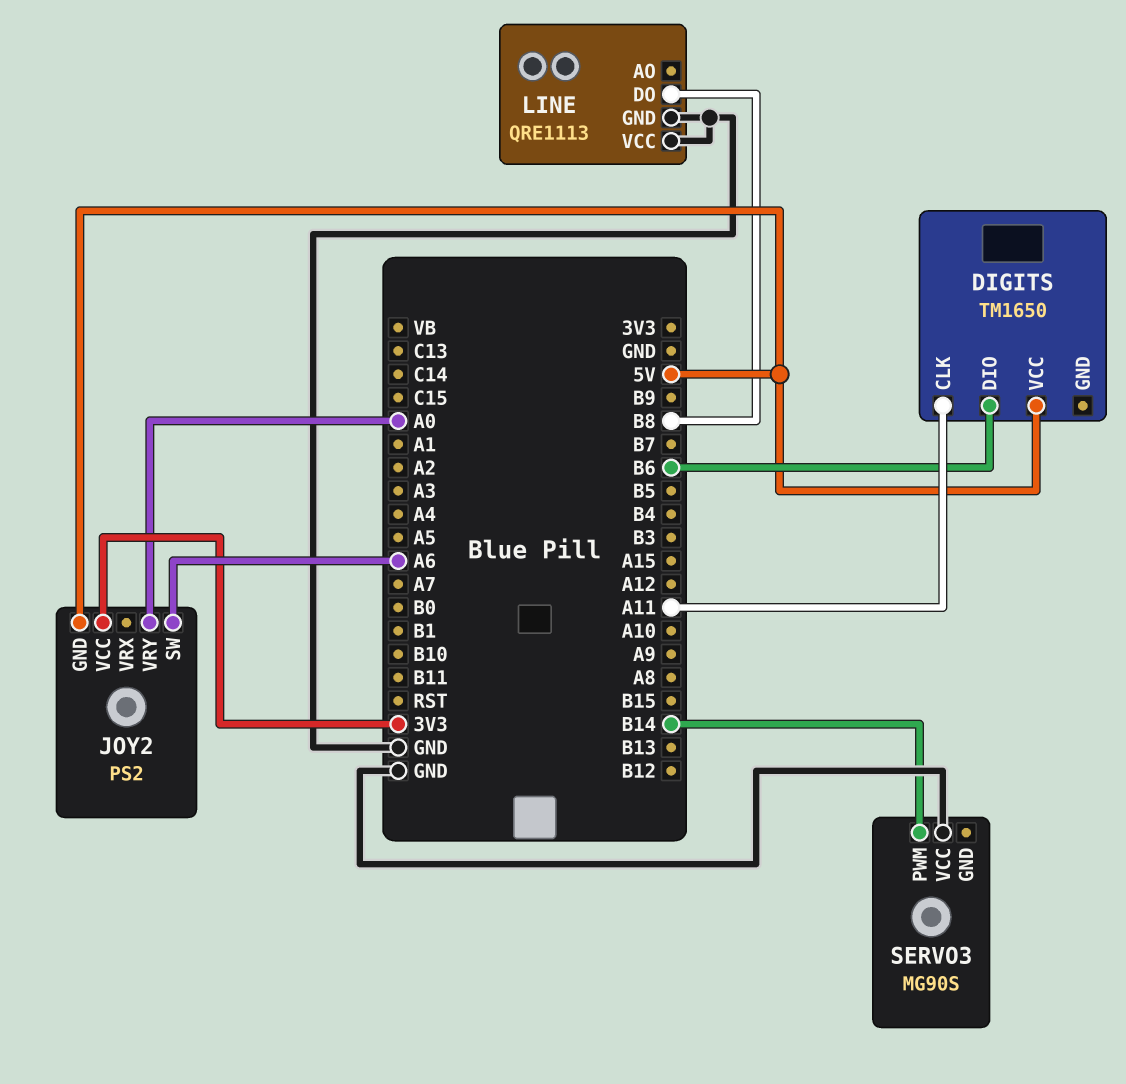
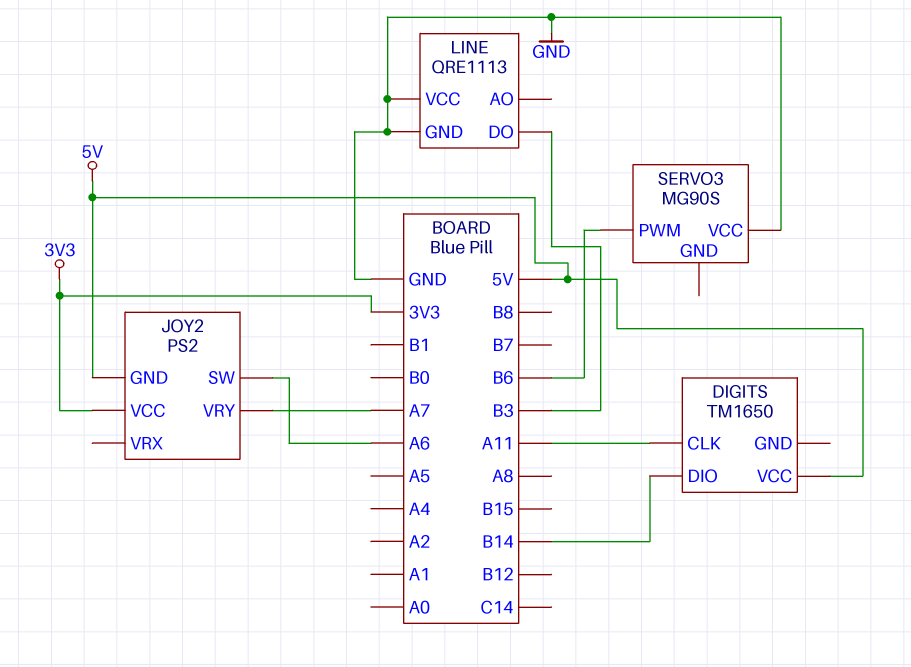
DIGITS pin DIO: B6 -> B14
JOY2 pin VRY: A0 -> A7
LINE pin DO: B8 -> B3
SERVO3 pin PWM: B14 -> B6

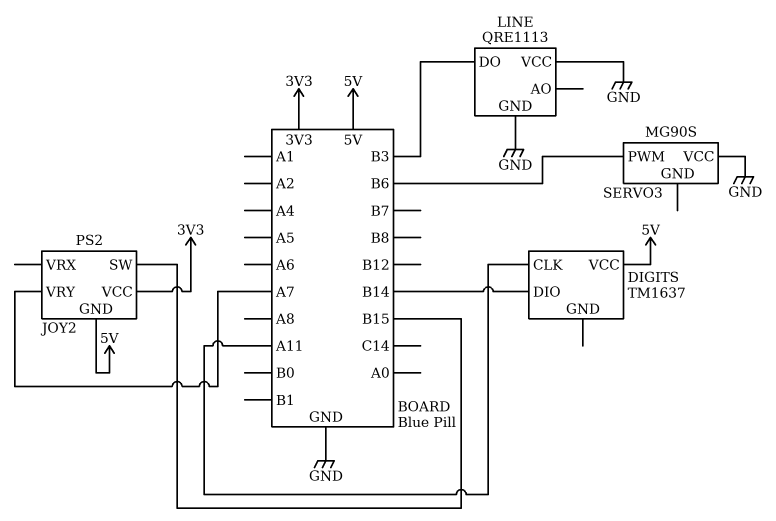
DIGITS: TM1650 -> TM1637
JOY2 pin SW: A6 -> B15

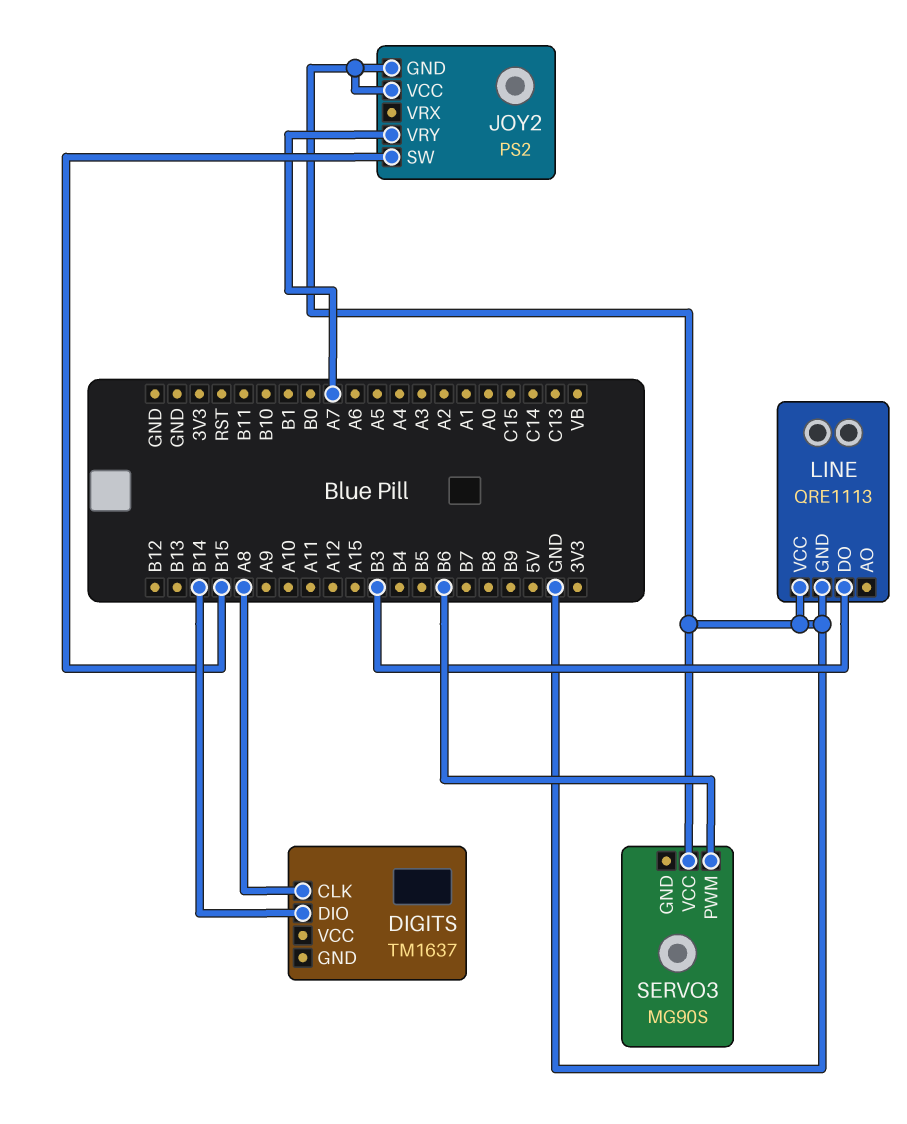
DIGITS pin CLK: A11 -> A8
DIGITS pin VCC: 5V -> none
JOY2 pin GND: 5V -> GND
JOY2 pin VCC: 3V3 -> GND

